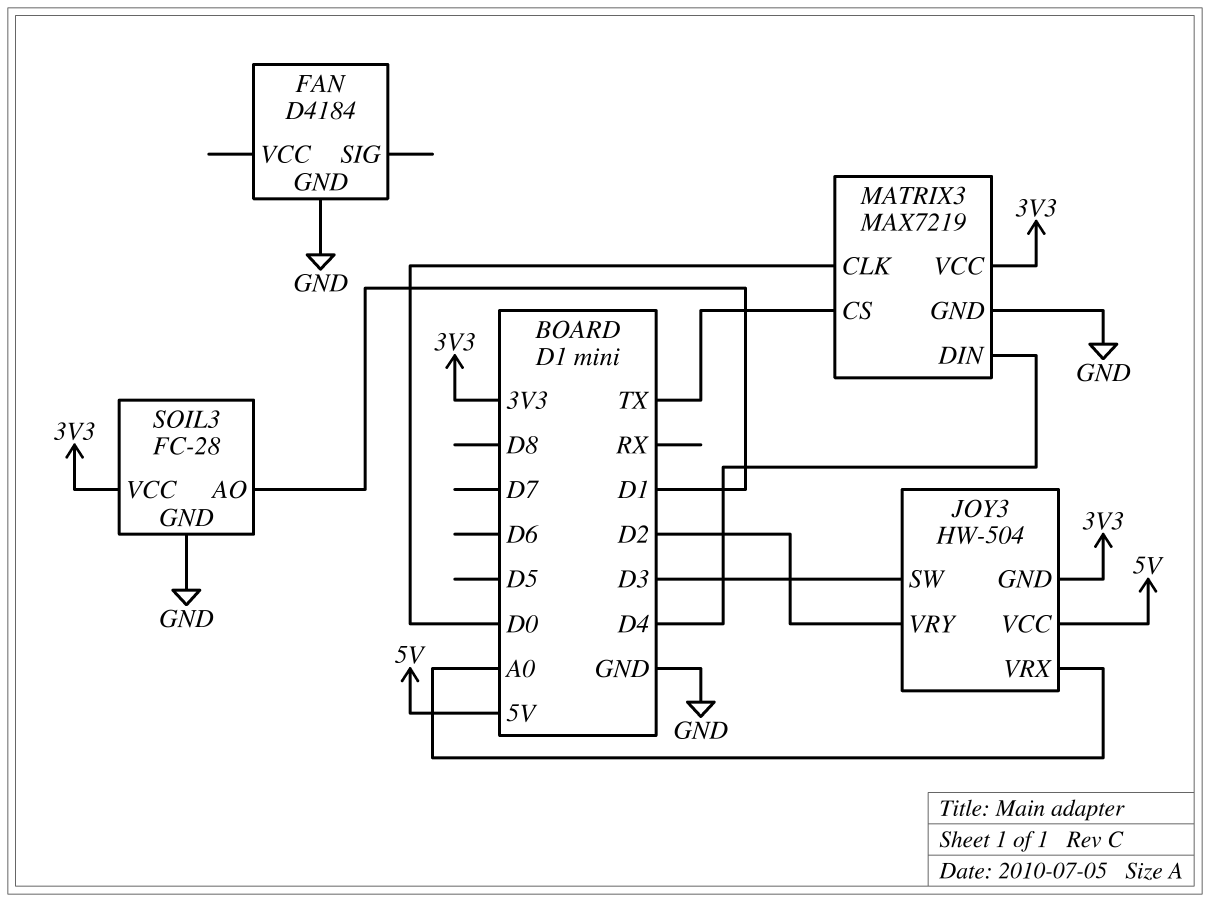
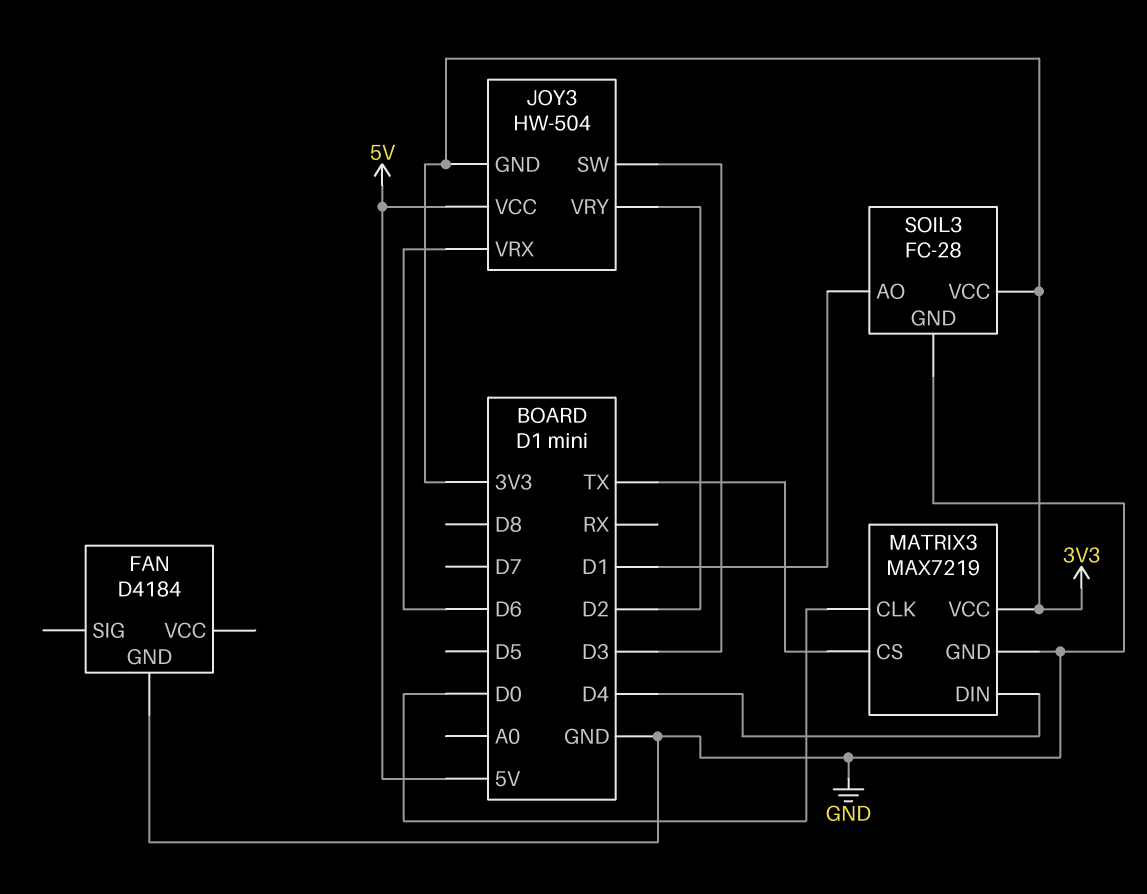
JOY3 pin VRX: A0 -> D6

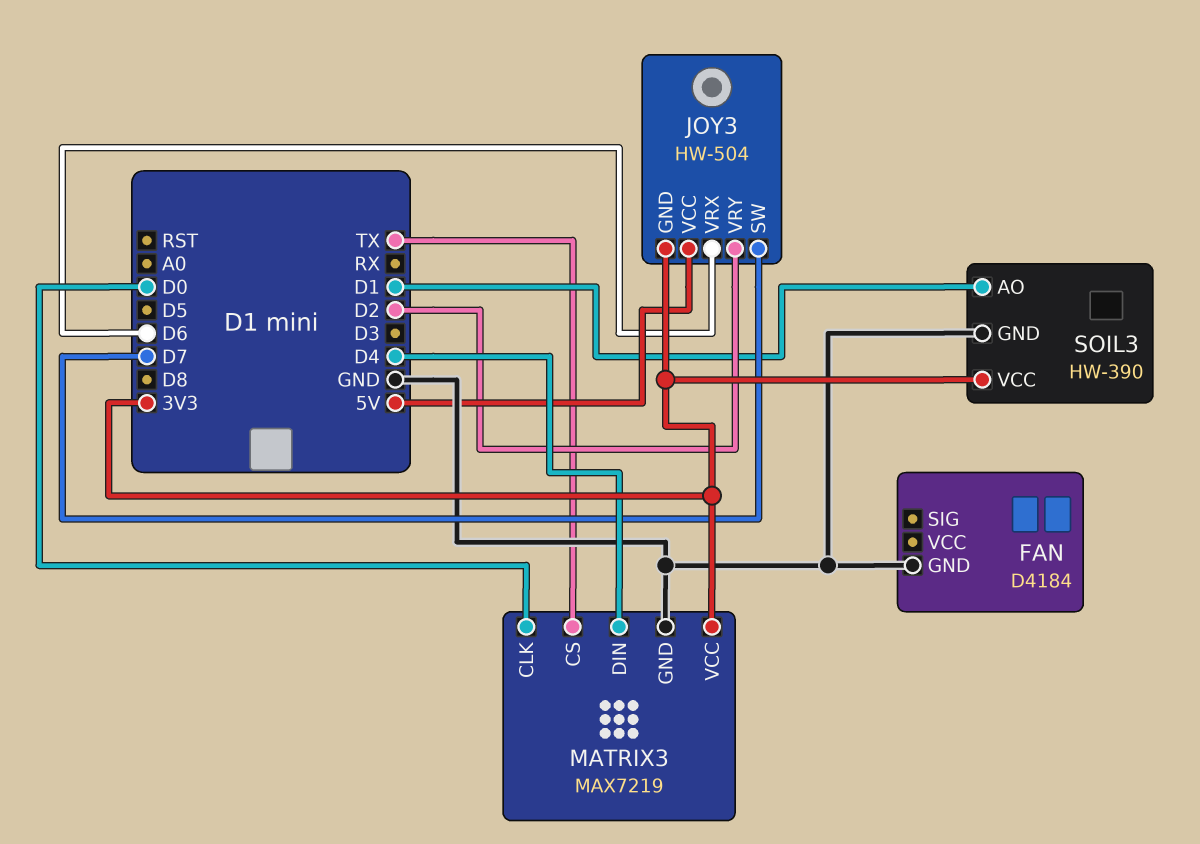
JOY3 pin SW: D3 -> D7
SOIL3: FC-28 -> HW-390

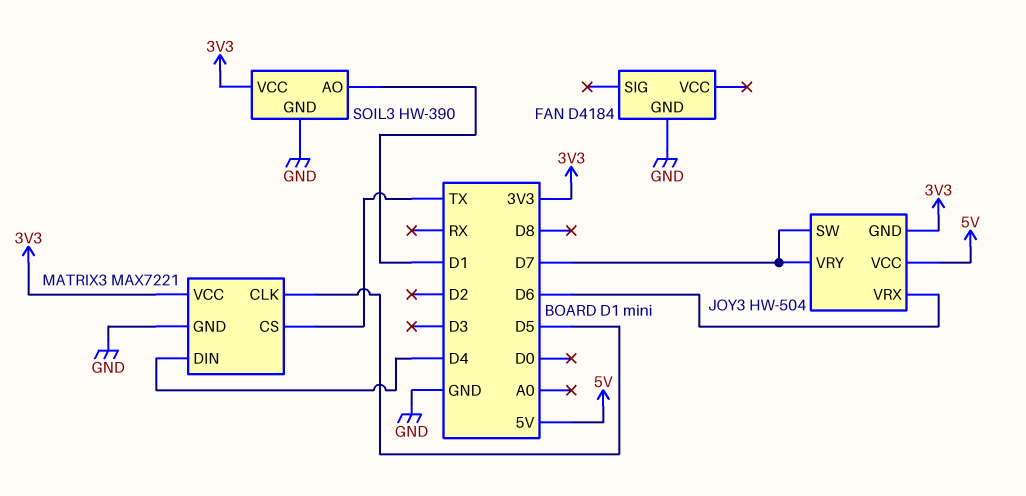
JOY3 pin VRY: D2 -> D7
MATRIX3: MAX7219 -> MAX7221
MATRIX3 pin CLK: D0 -> D5

